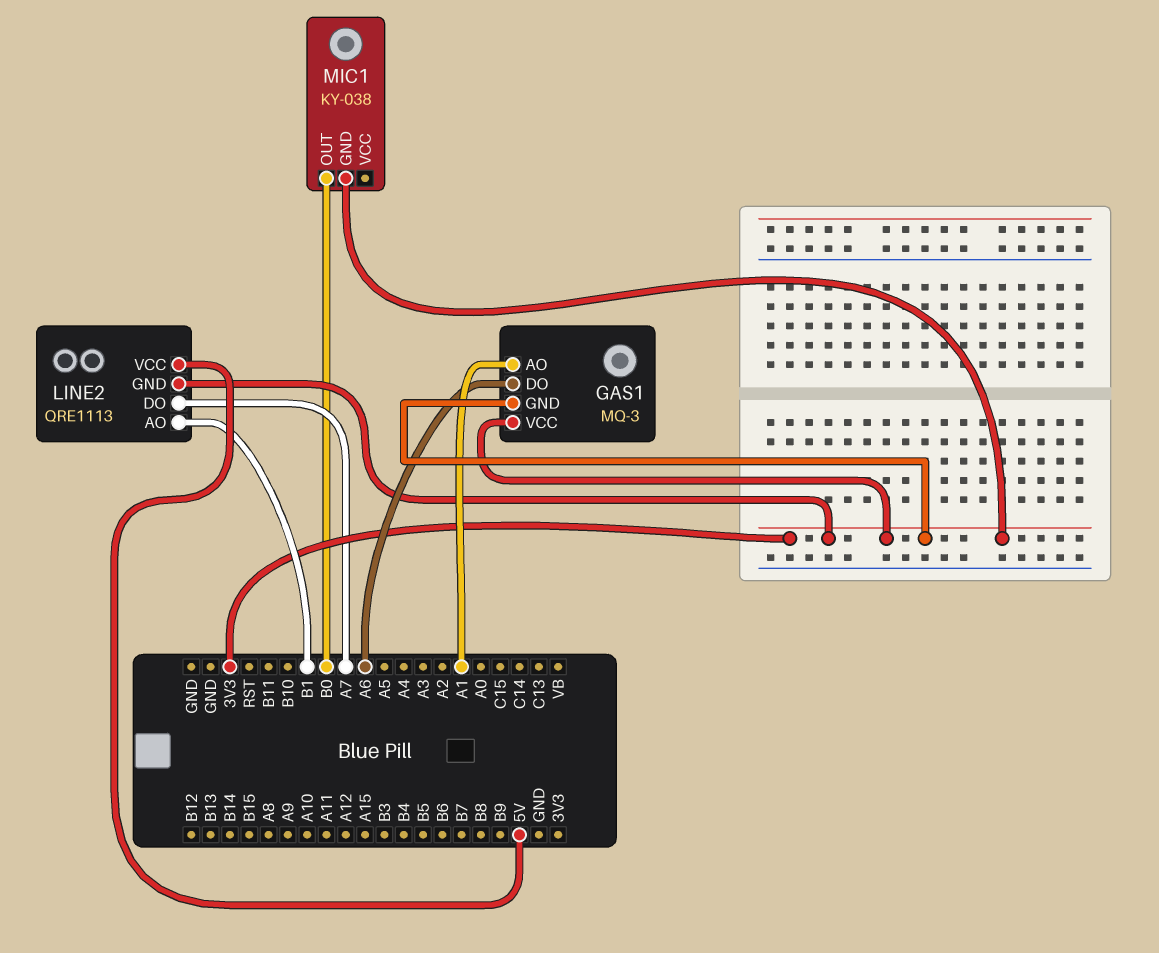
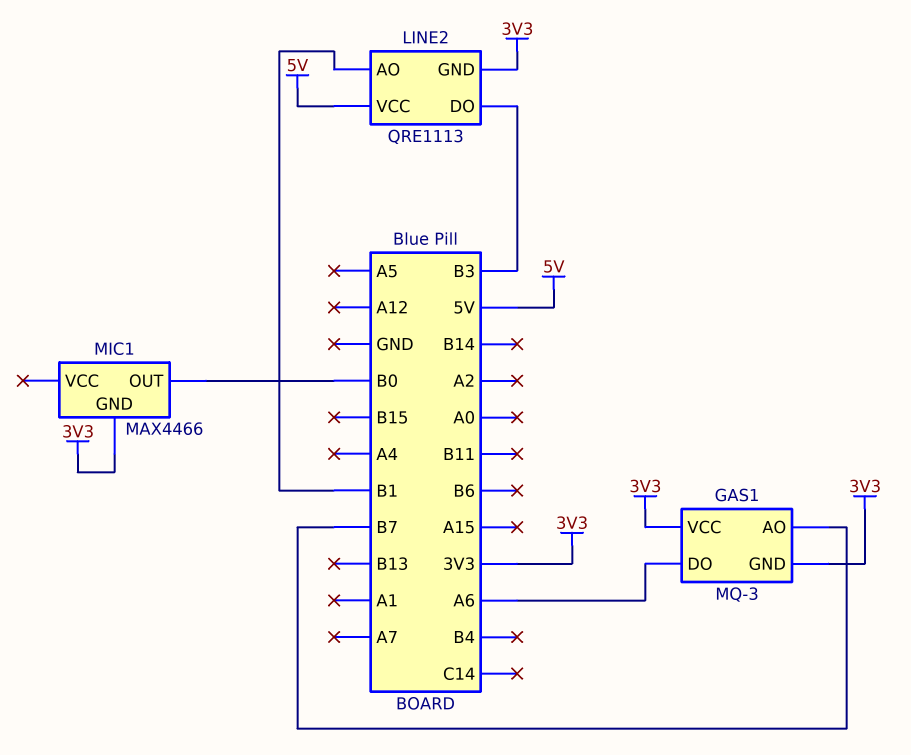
GAS1 pin AO: A1 -> B7
LINE2 pin DO: A7 -> B3
MIC1: KY-038 -> MAX4466

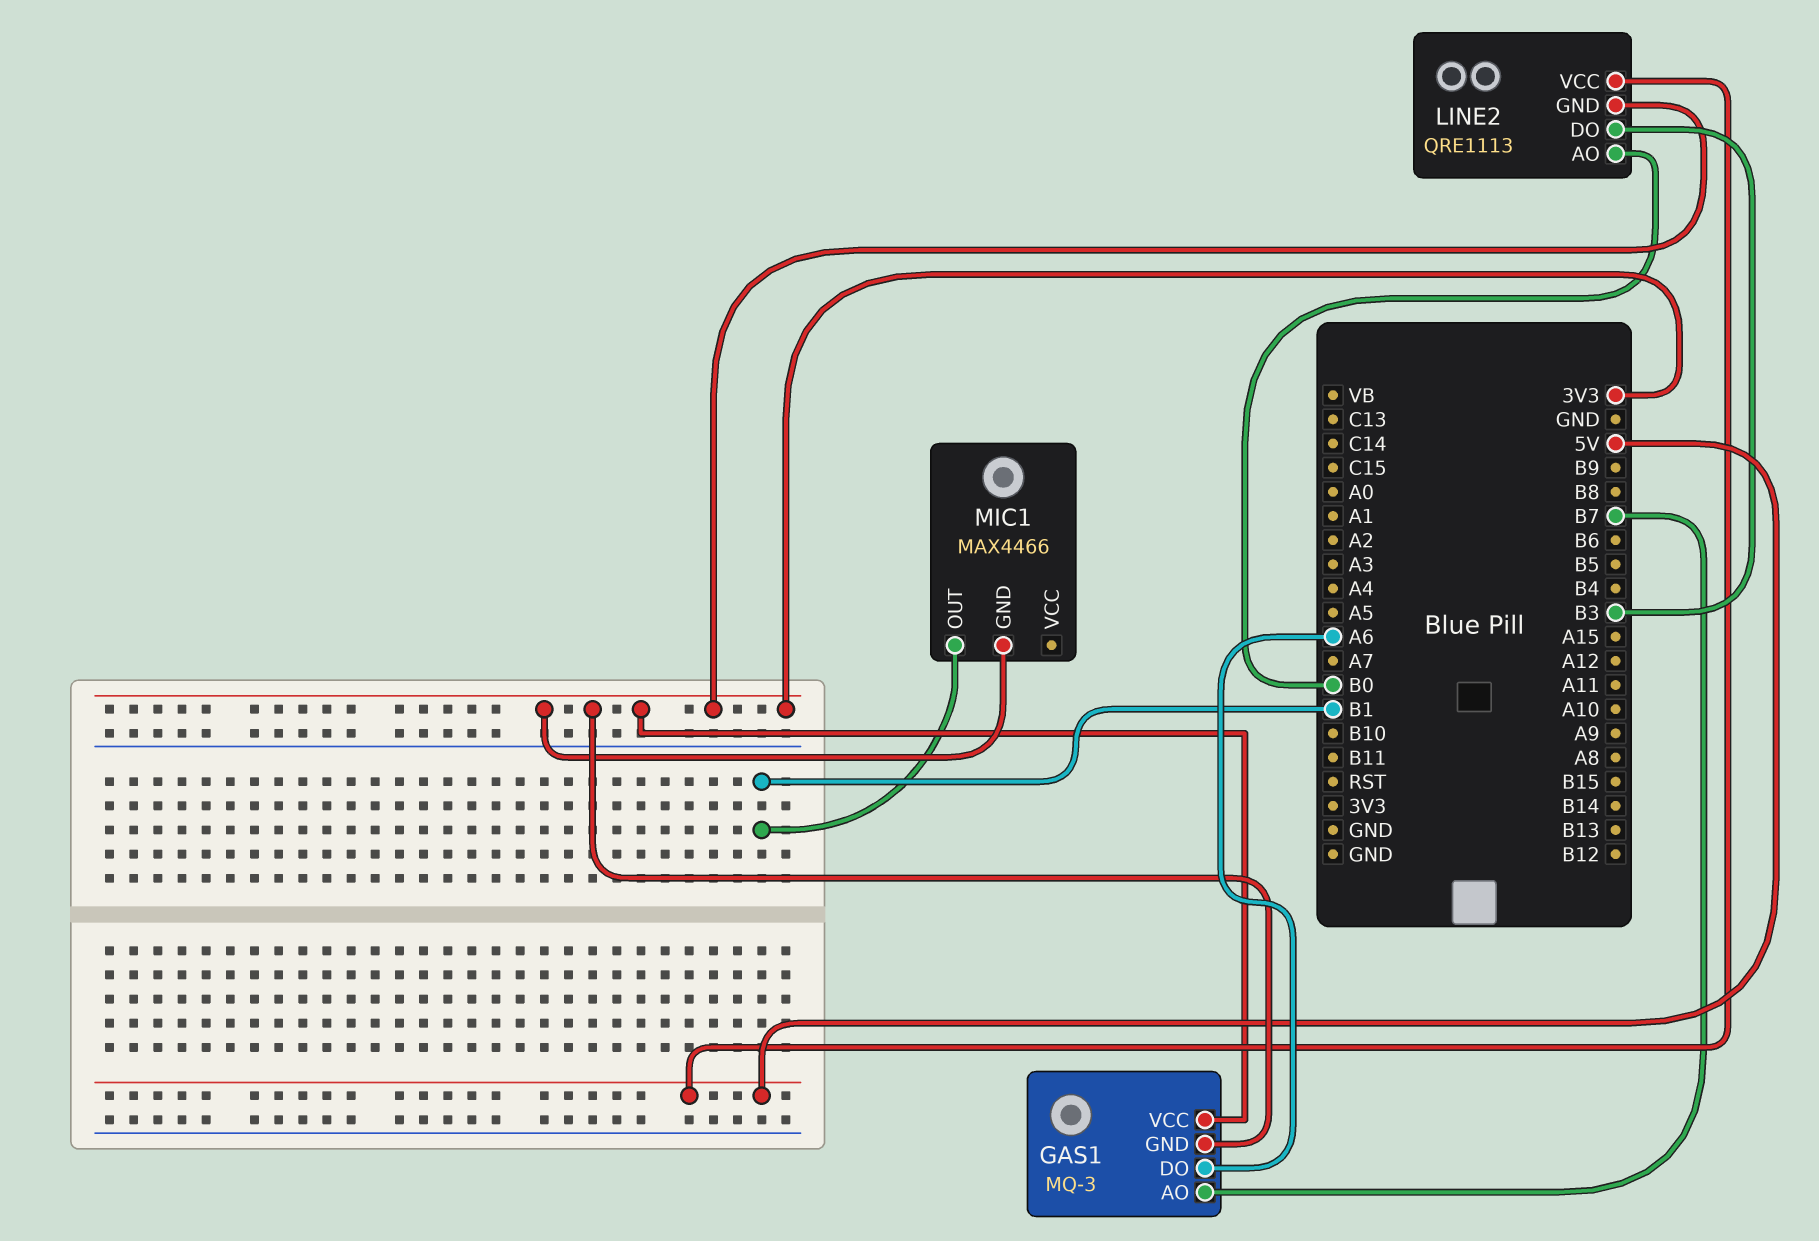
LINE2 pin AO: B1 -> B0
MIC1 pin OUT: B0 -> B1

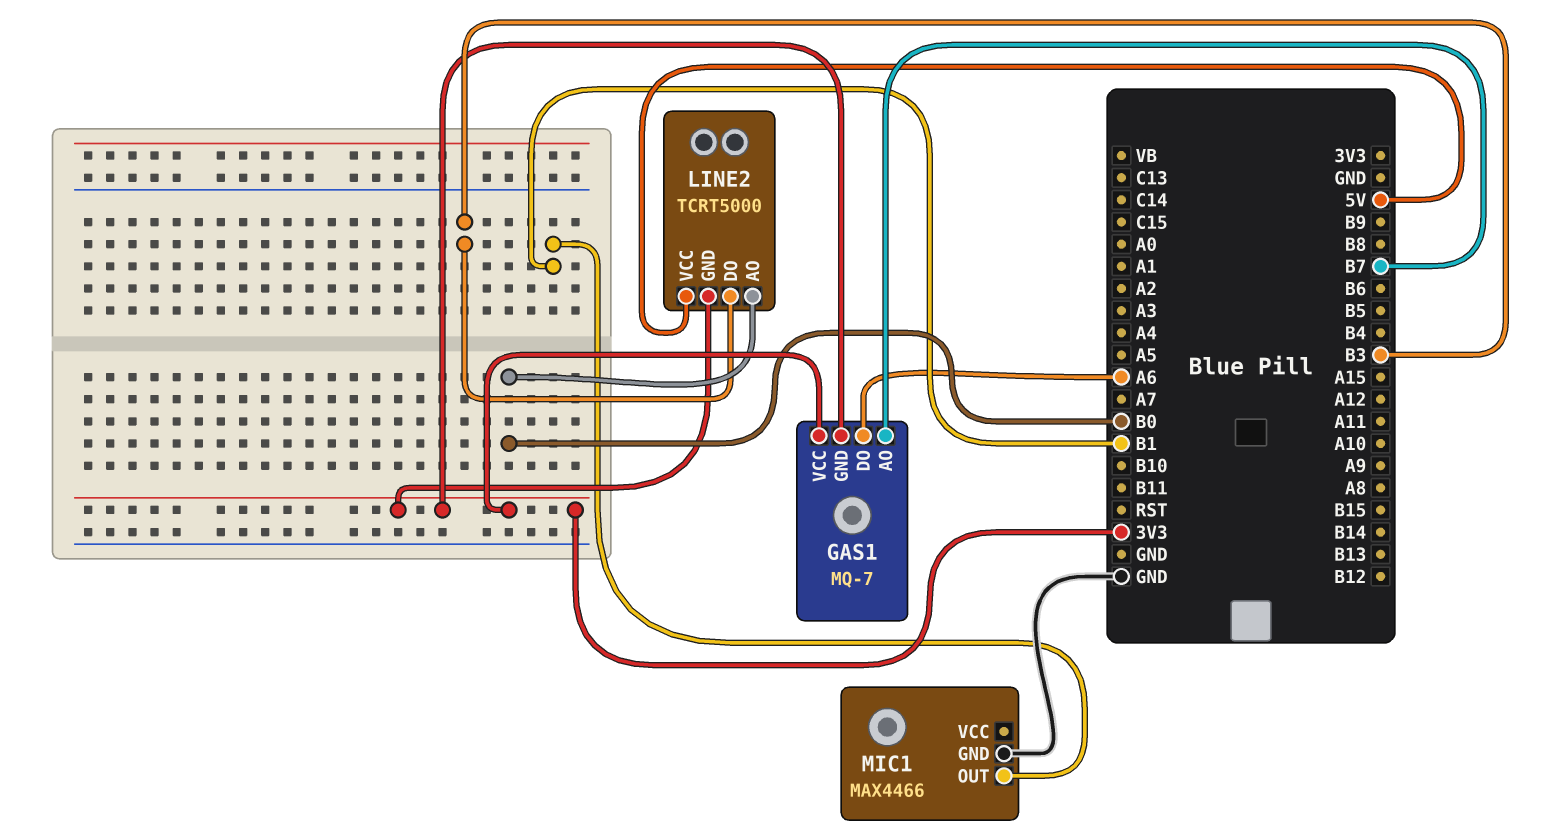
GAS1: MQ-3 -> MQ-7
LINE2: QRE1113 -> TCRT5000
MIC1 pin GND: 3V3 -> GND

